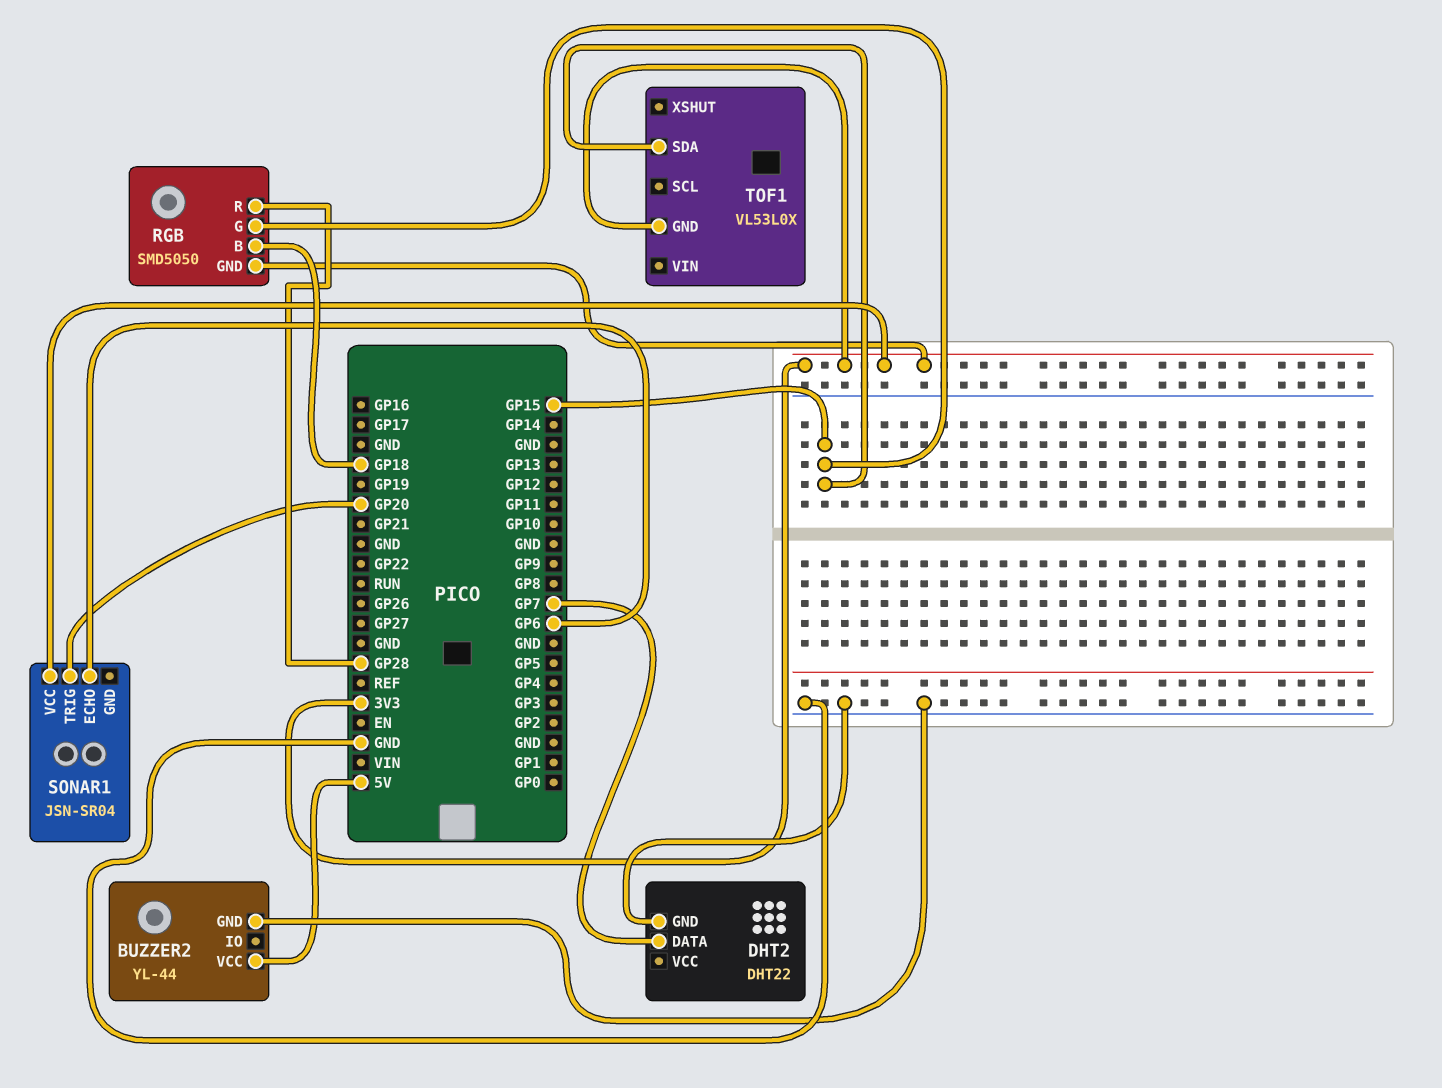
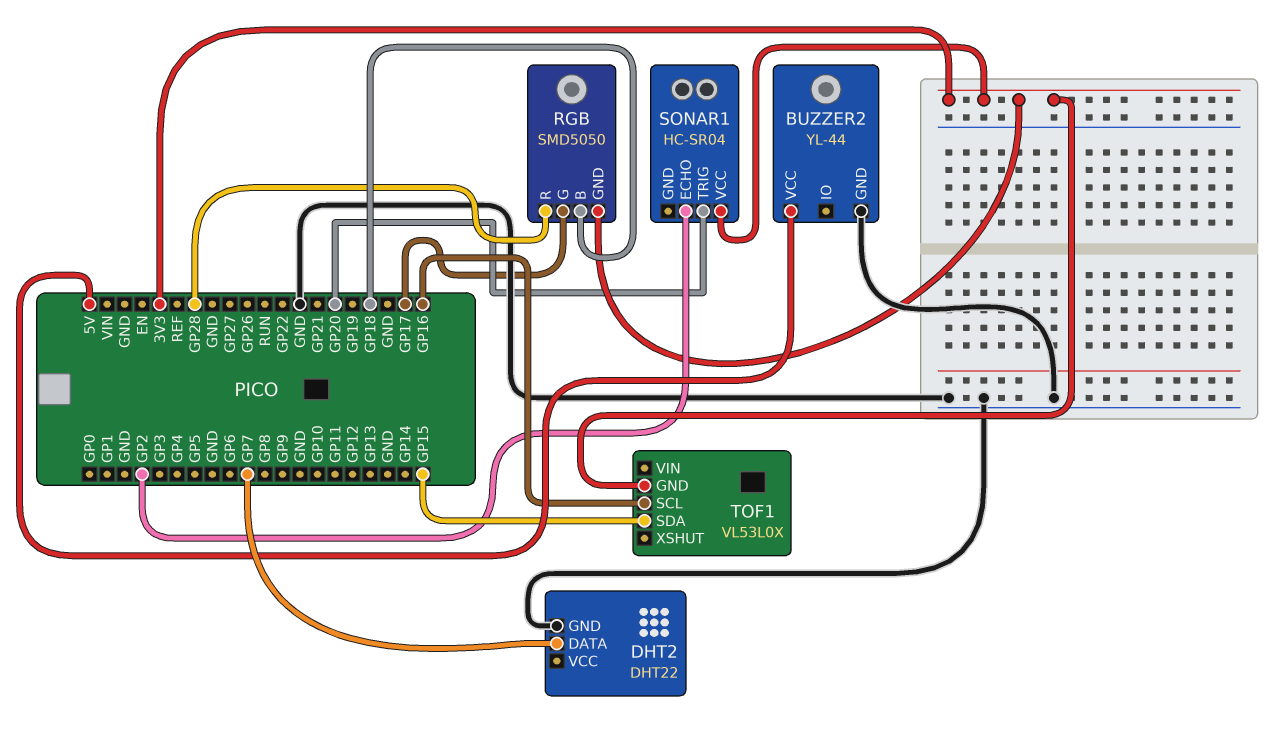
RGB pin G: GP15 -> GP17
SONAR1: JSN-SR04 -> HC-SR04
SONAR1 pin ECHO: GP6 -> GP2
TOF1 pin SCL: none -> GP16

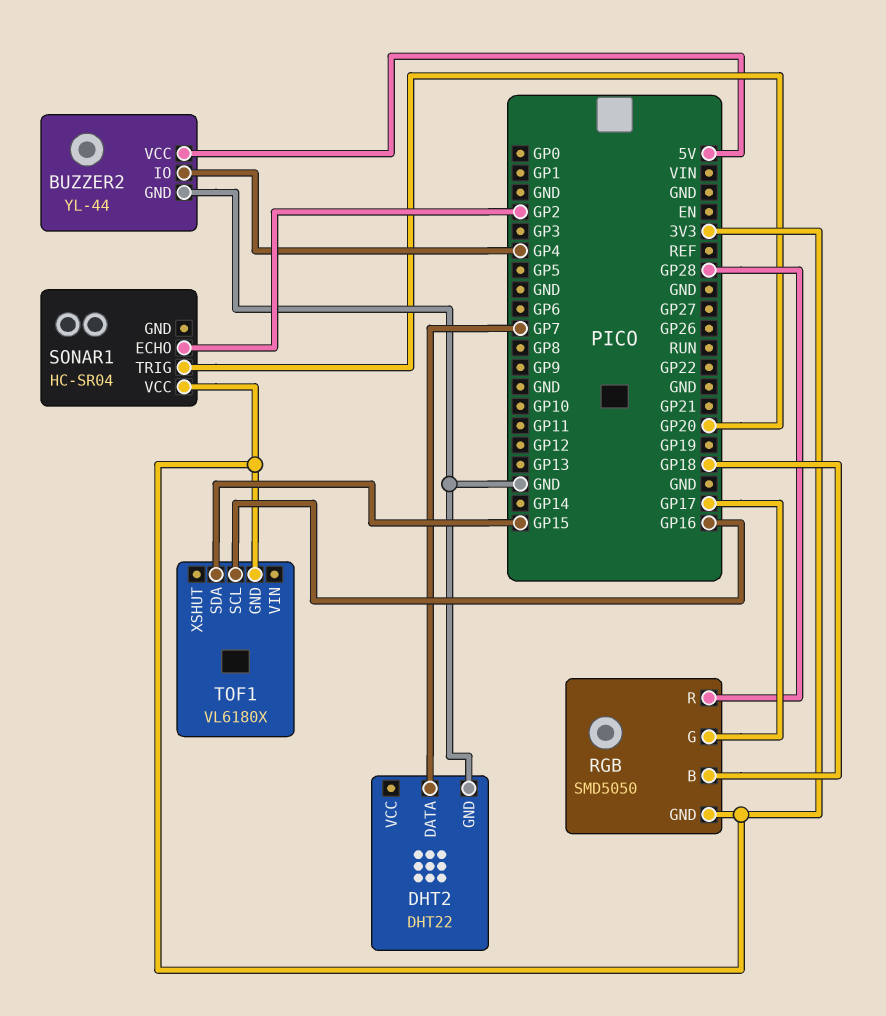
BUZZER2 pin IO: none -> GP4
TOF1: VL53L0X -> VL6180X

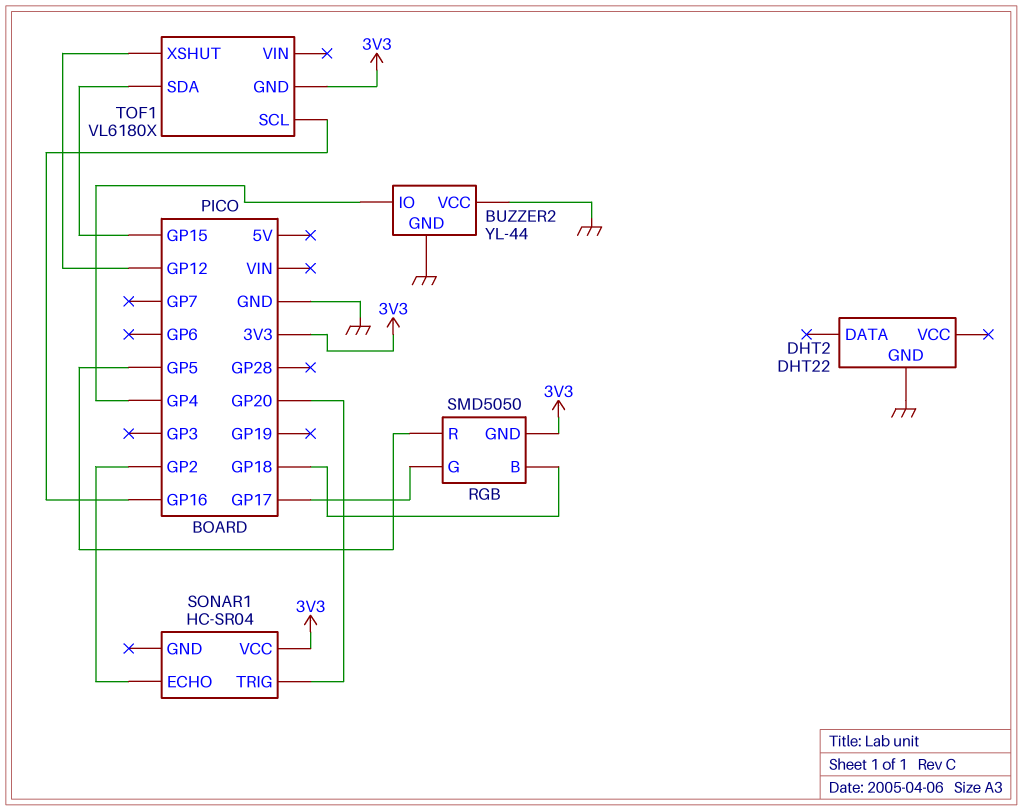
BUZZER2 pin VCC: 5V -> GND
DHT2 pin DATA: GP7 -> none
RGB pin R: GP28 -> GP5
TOF1 pin XSHUT: none -> GP12

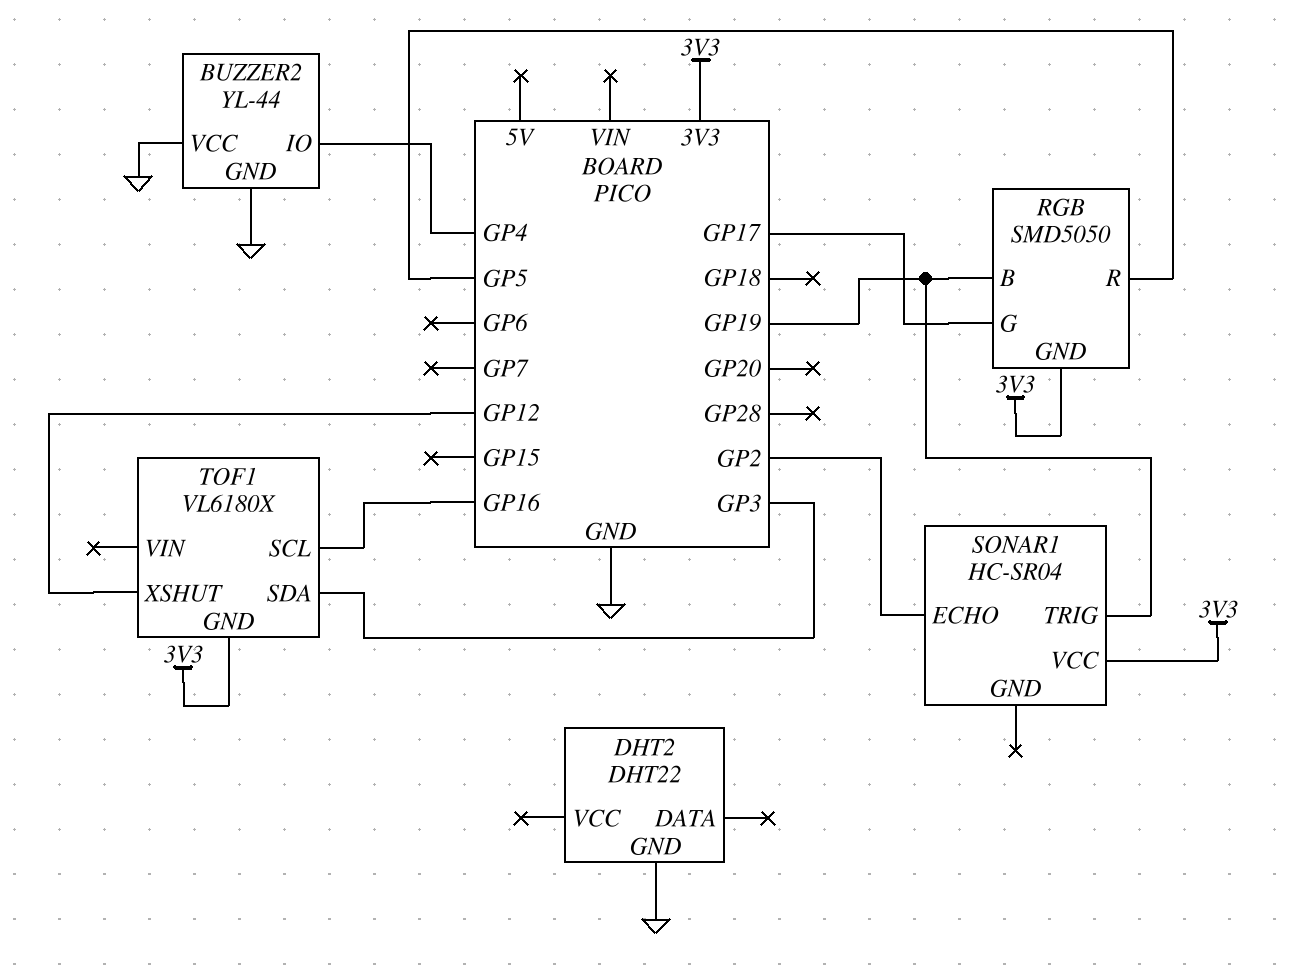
RGB pin B: GP18 -> GP19
SONAR1 pin TRIG: GP20 -> GP19
TOF1 pin SDA: GP15 -> GP3

